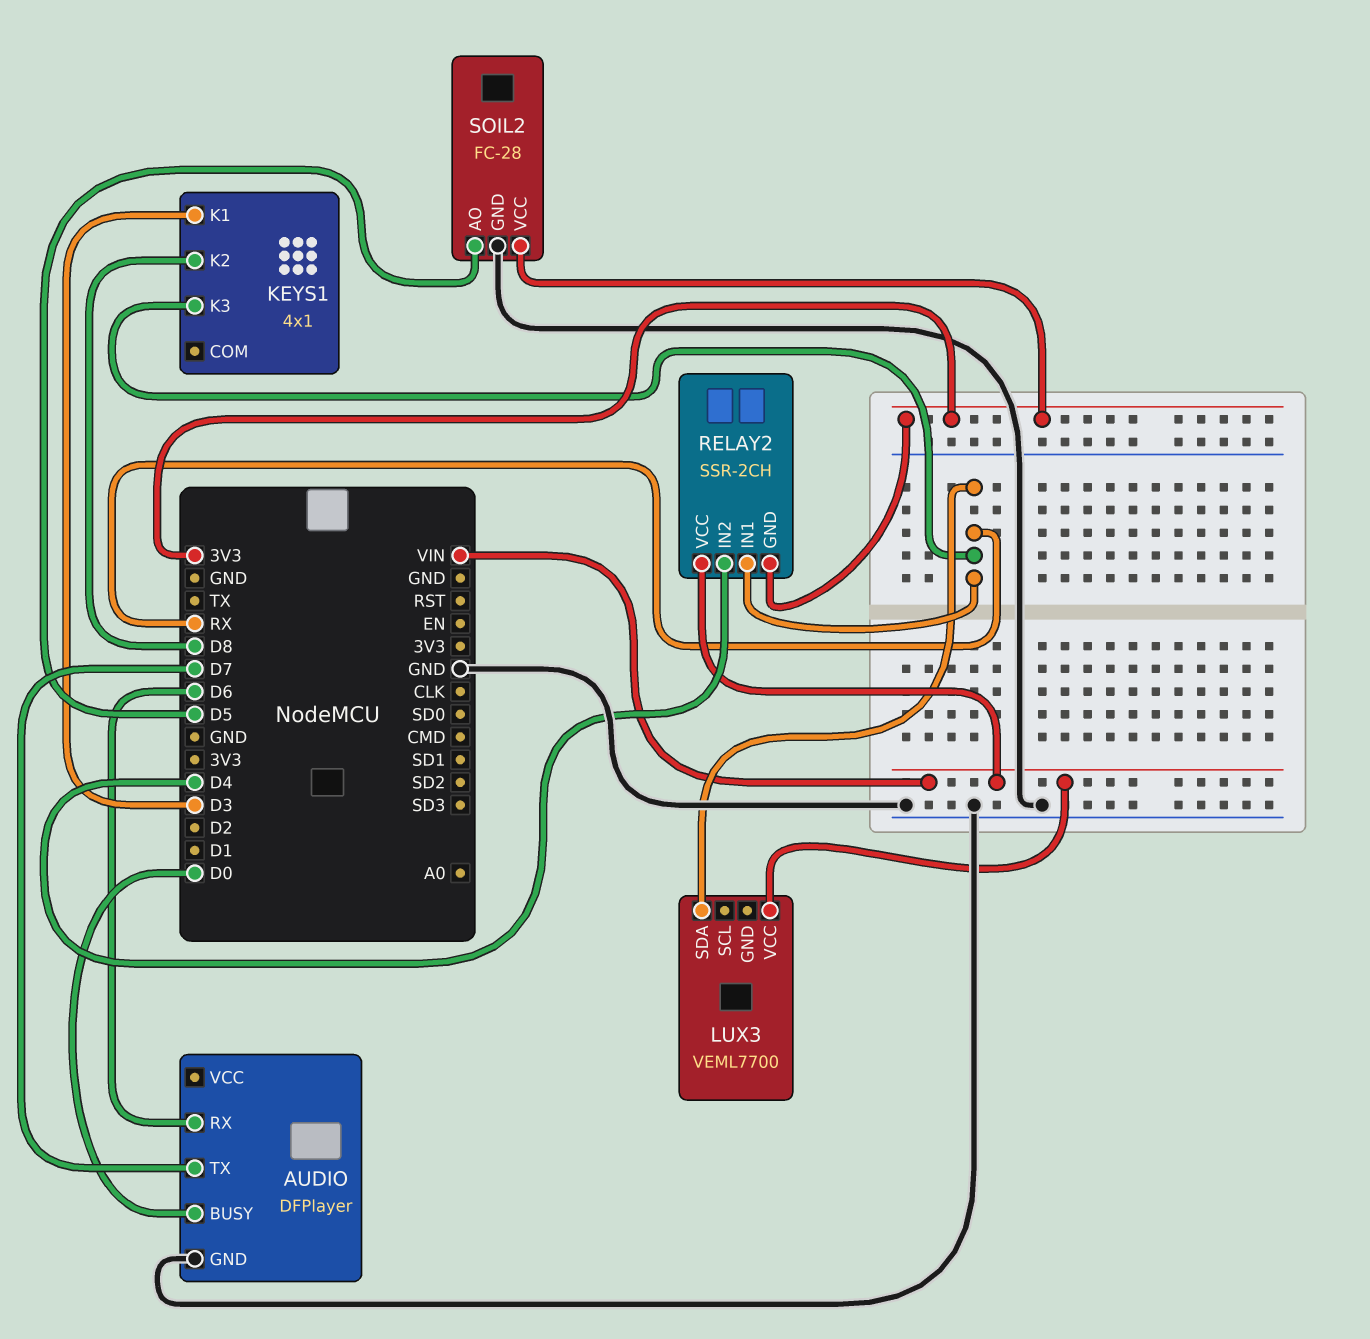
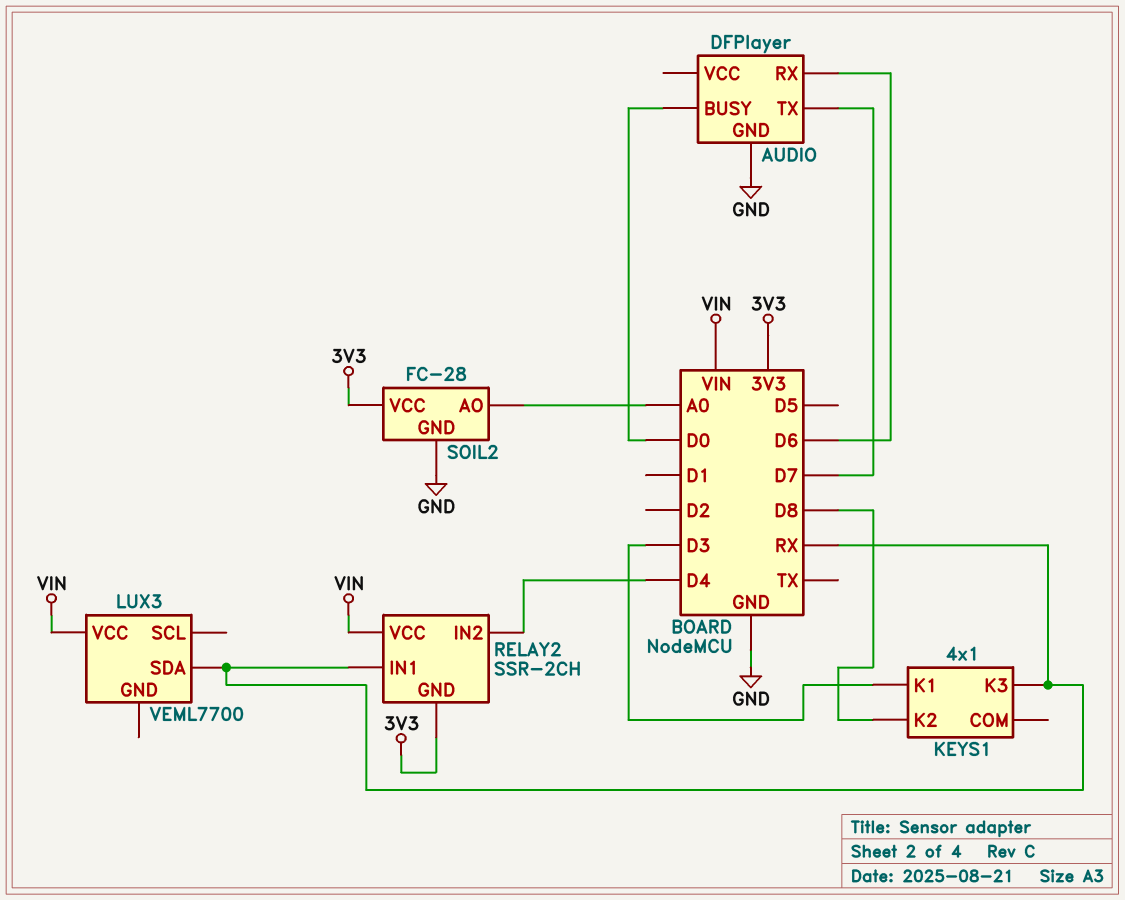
SOIL2 pin AO: D5 -> A0

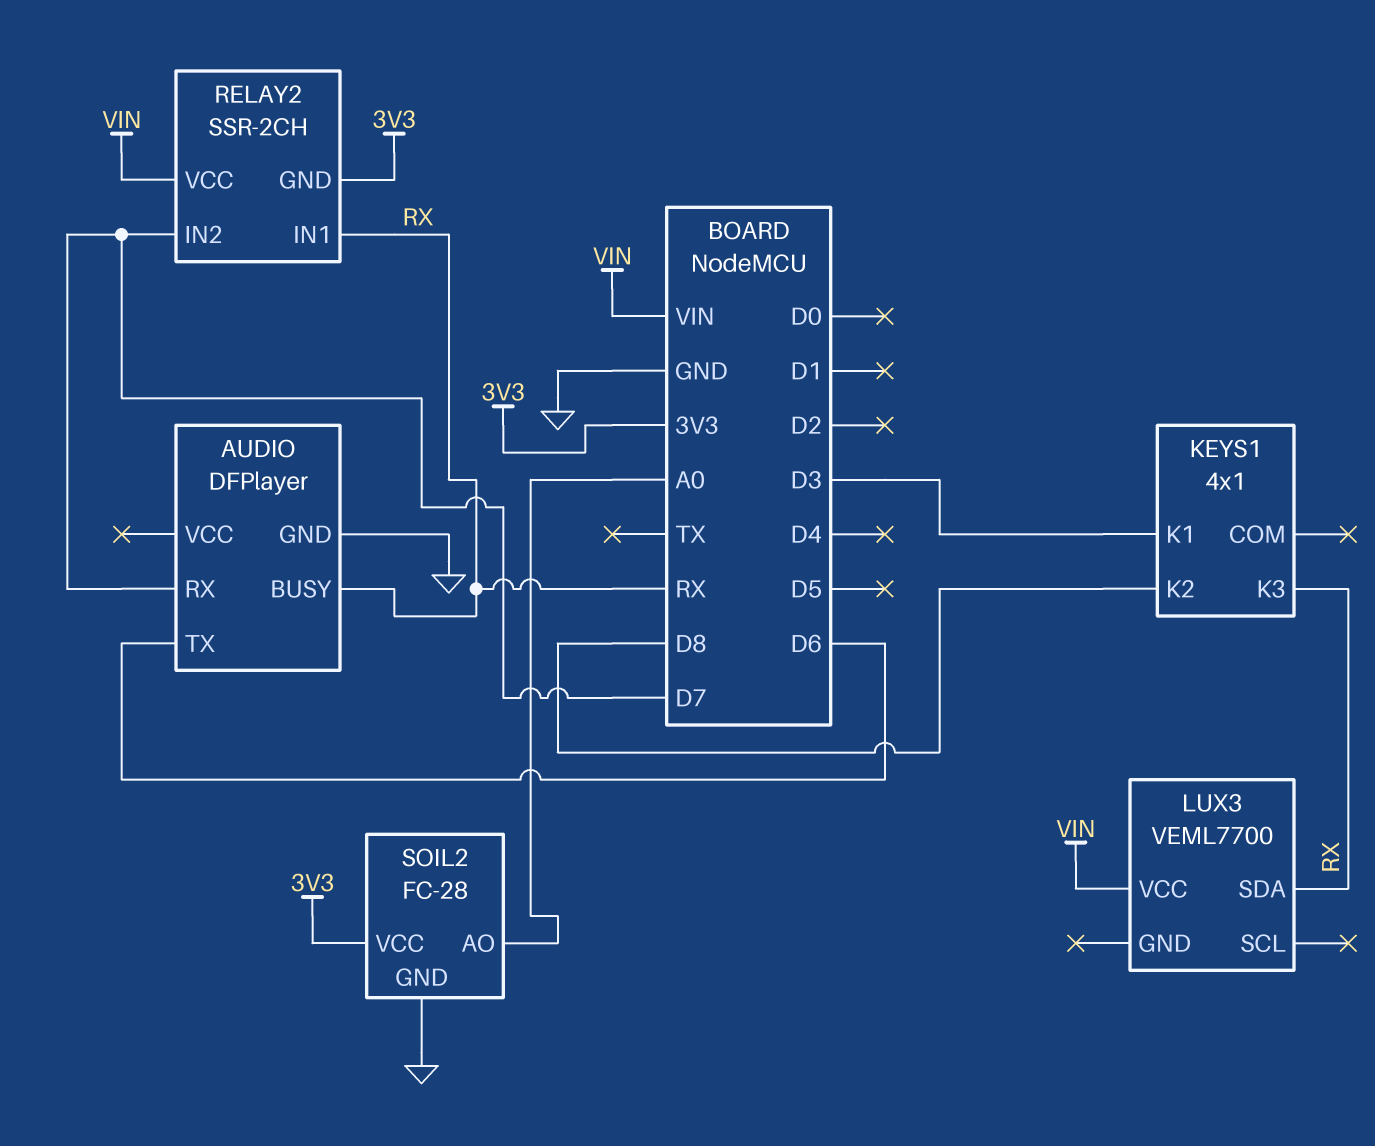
AUDIO pin BUSY: D0 -> RX
AUDIO pin RX: D6 -> D7
AUDIO pin TX: D7 -> D6
RELAY2 pin IN2: D4 -> D7

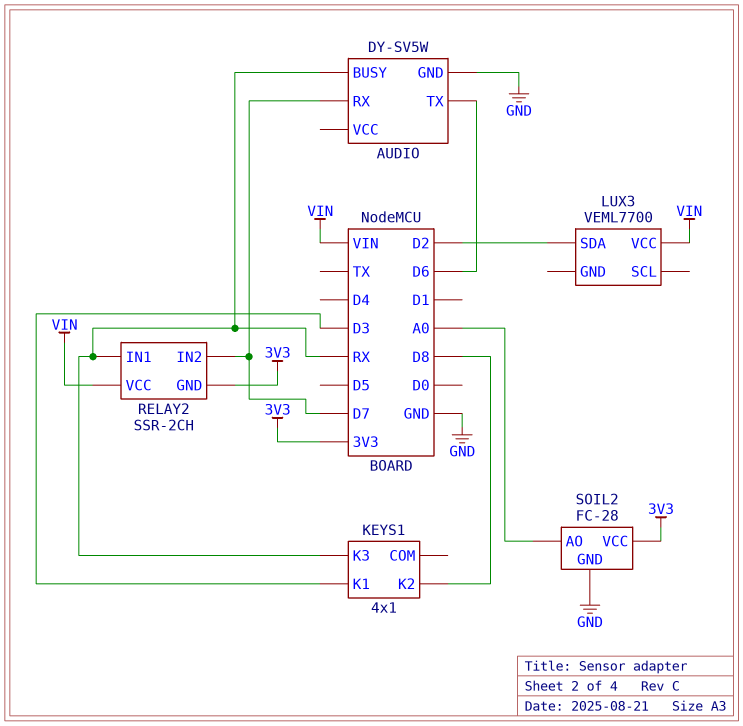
AUDIO: DFPlayer -> DY-SV5W
LUX3 pin SDA: RX -> D2

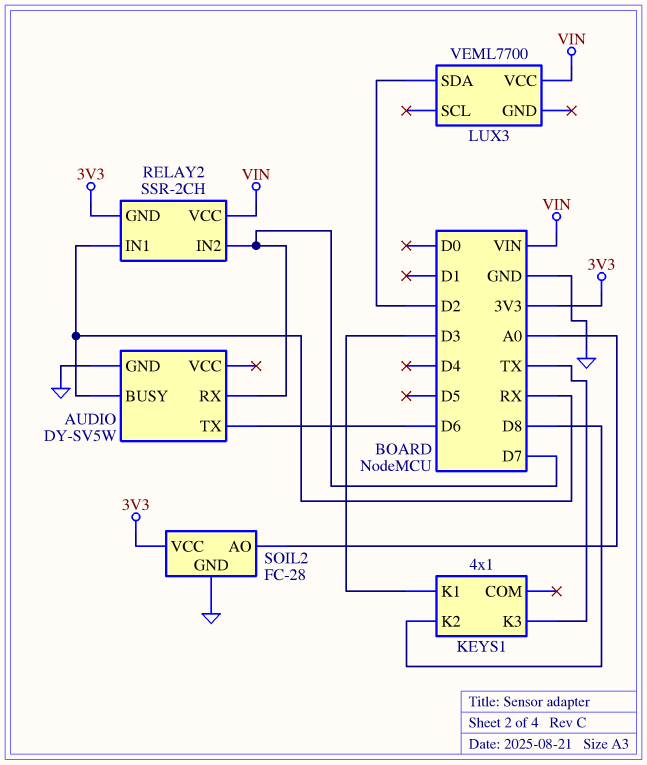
KEYS1 pin K3: RX -> TX

